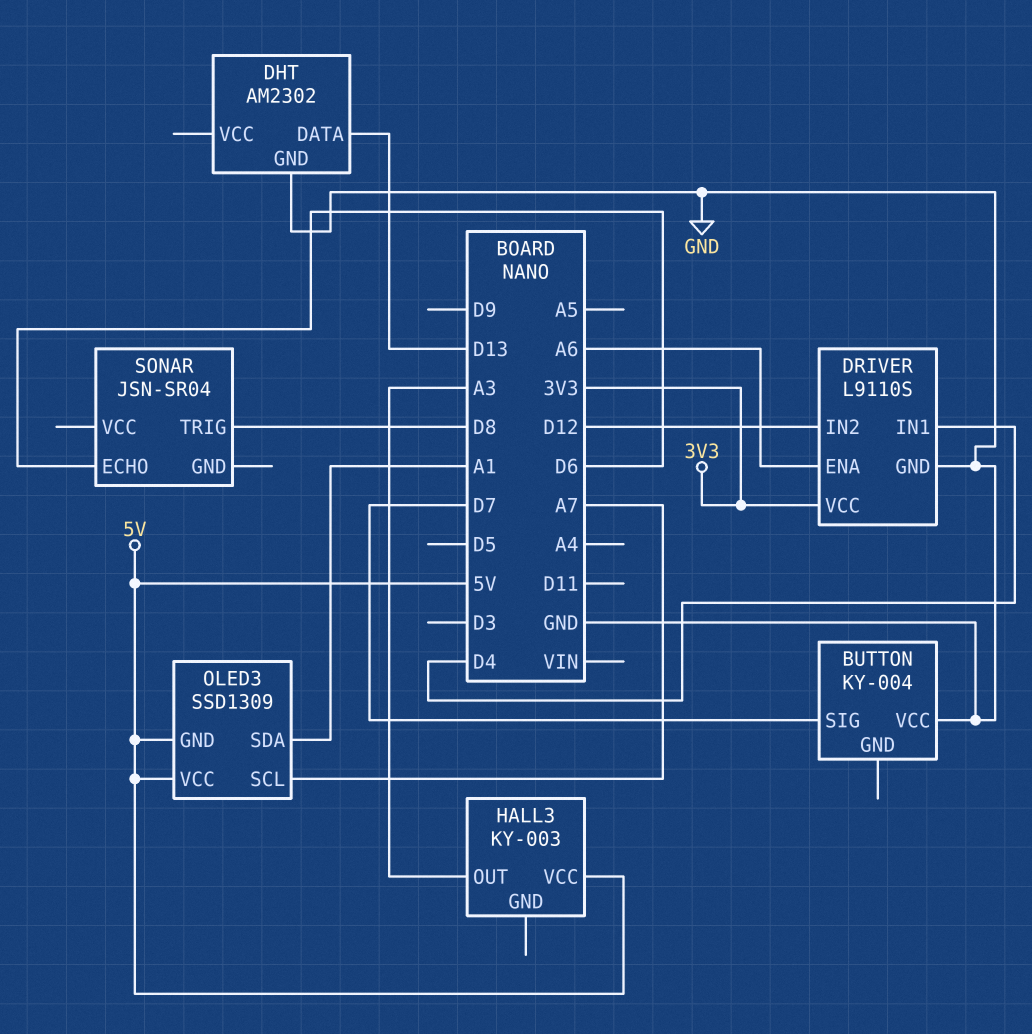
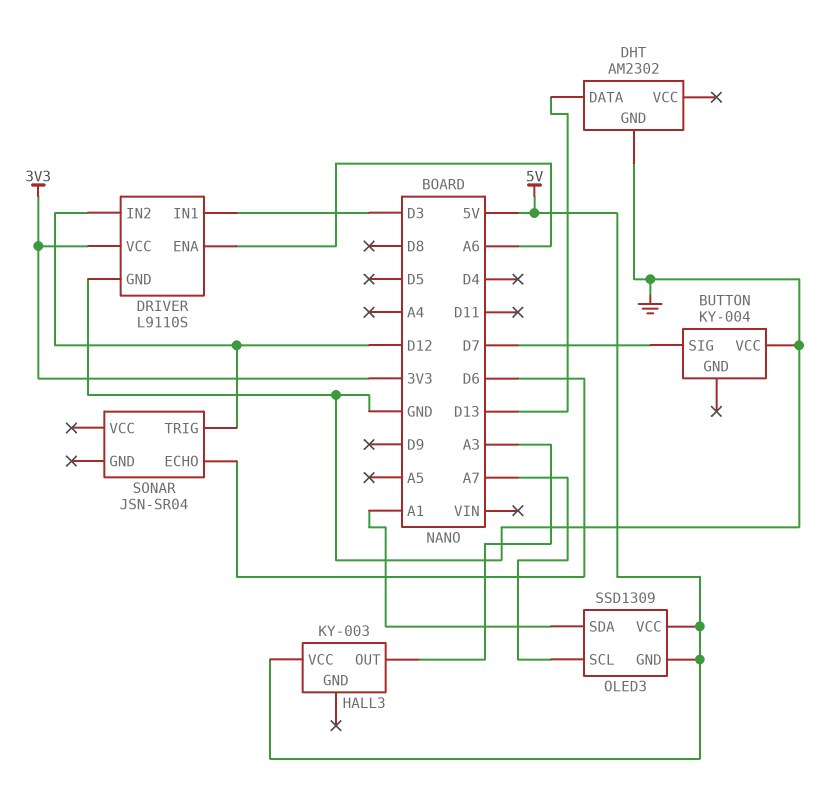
DRIVER pin IN1: D4 -> D3
SONAR pin TRIG: D8 -> D12

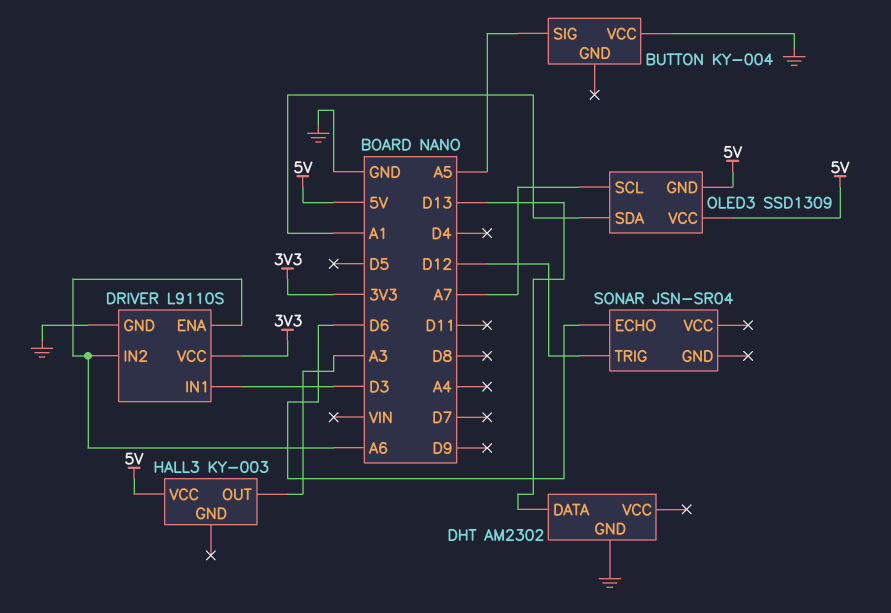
BUTTON pin SIG: D7 -> A5
DRIVER pin IN2: D12 -> A6

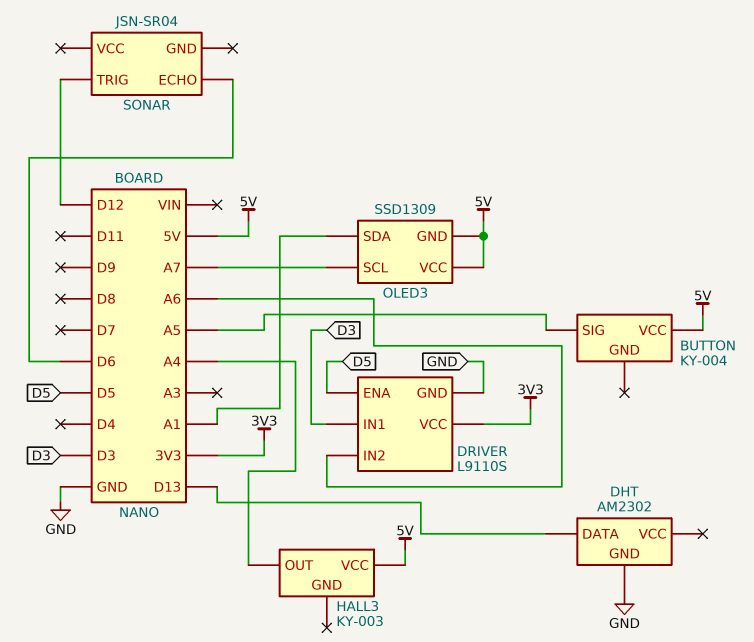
BUTTON pin VCC: GND -> 5V
DRIVER pin ENA: A6 -> D5
HALL3 pin OUT: A3 -> A4

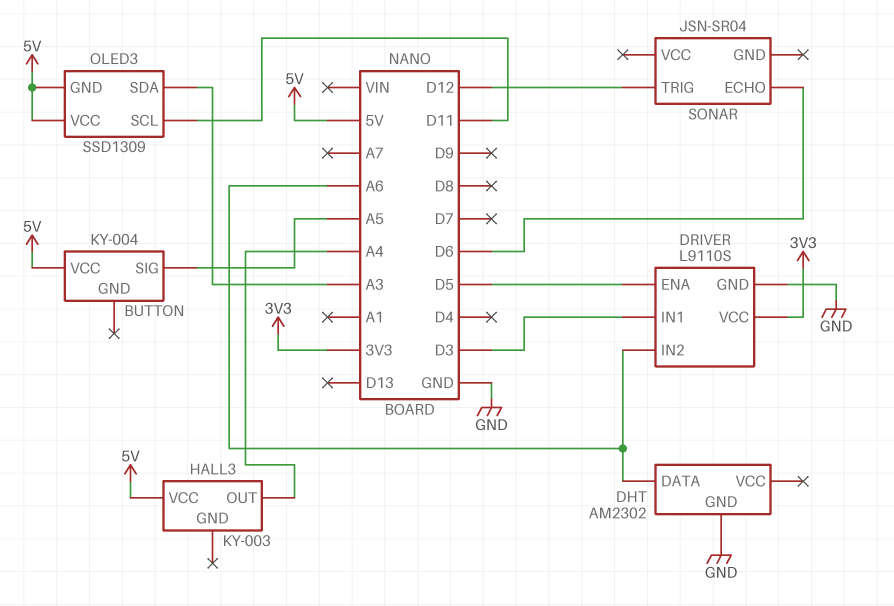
DHT pin DATA: D13 -> A6
OLED3 pin SCL: A7 -> D11
OLED3 pin SDA: A1 -> A3

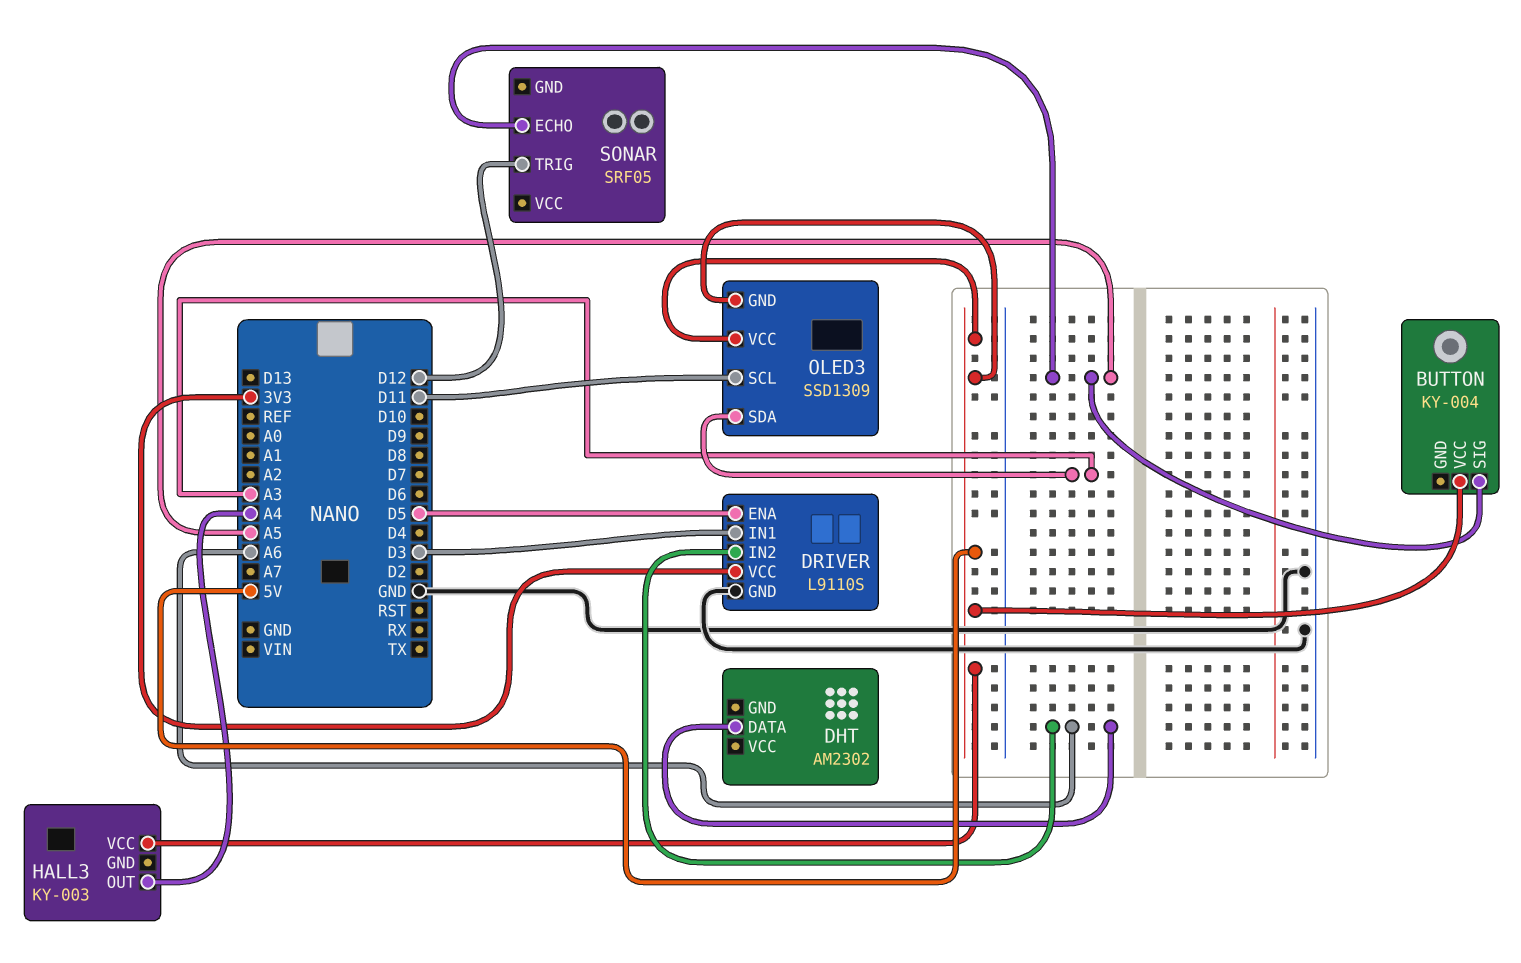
DHT pin GND: GND -> none
SONAR: JSN-SR04 -> SRF05
SONAR pin ECHO: D6 -> A5

